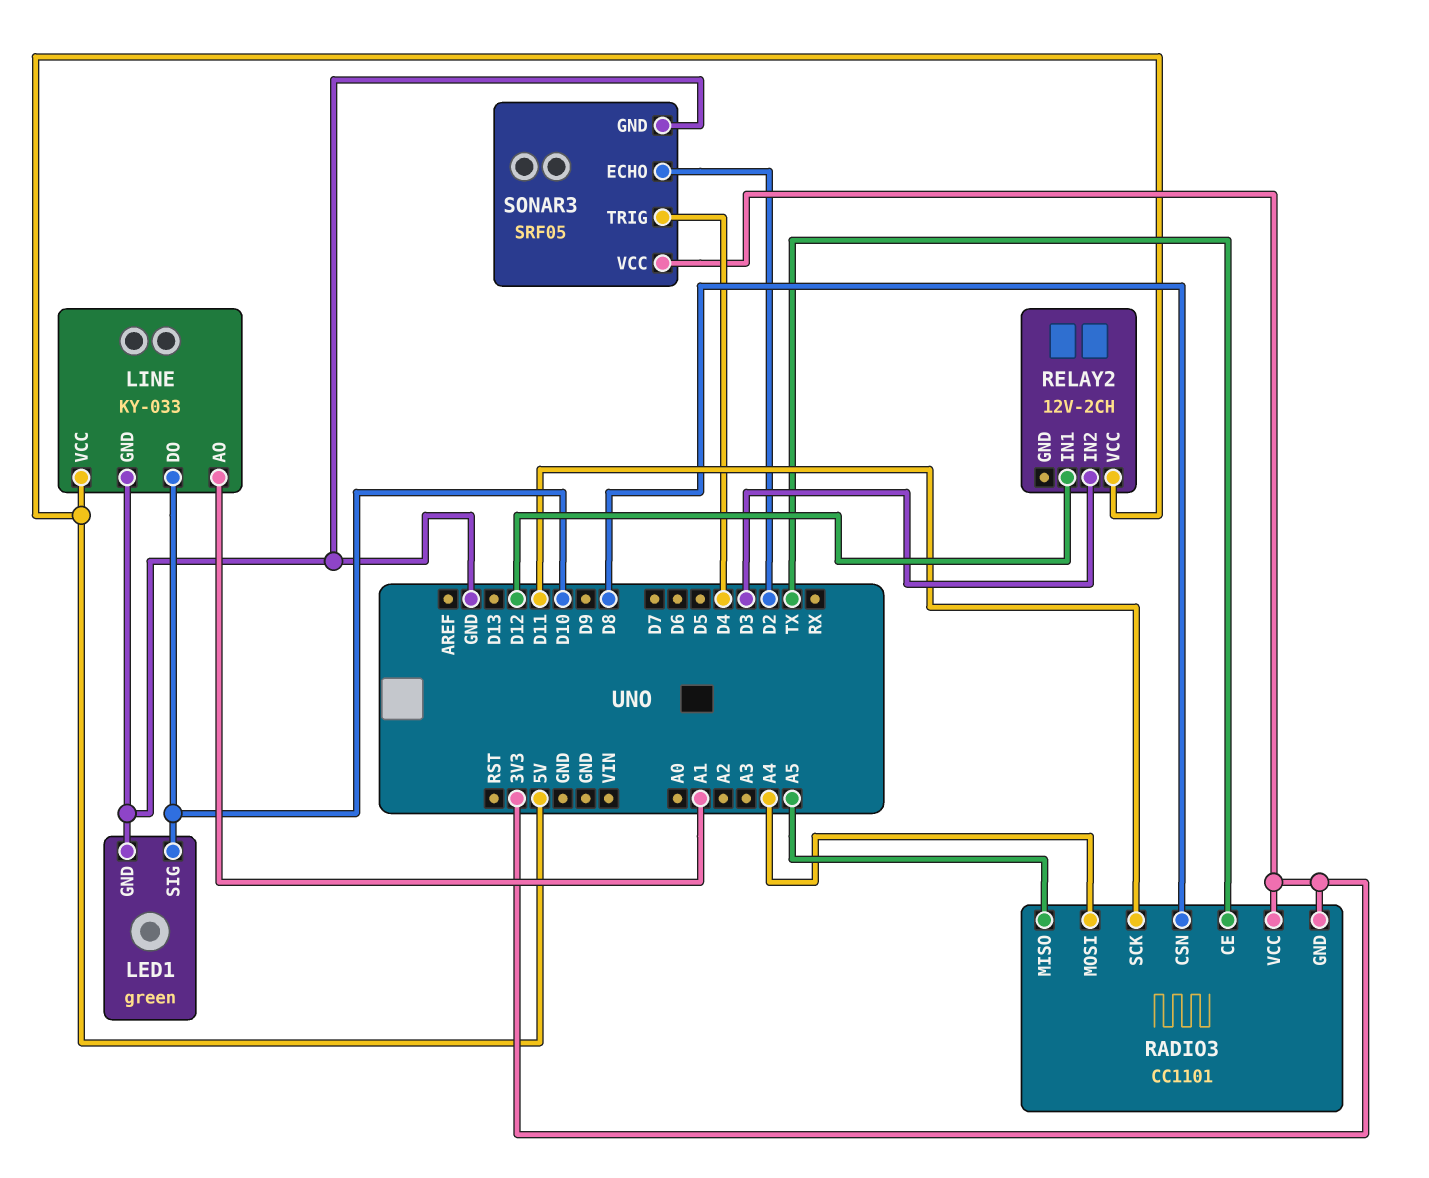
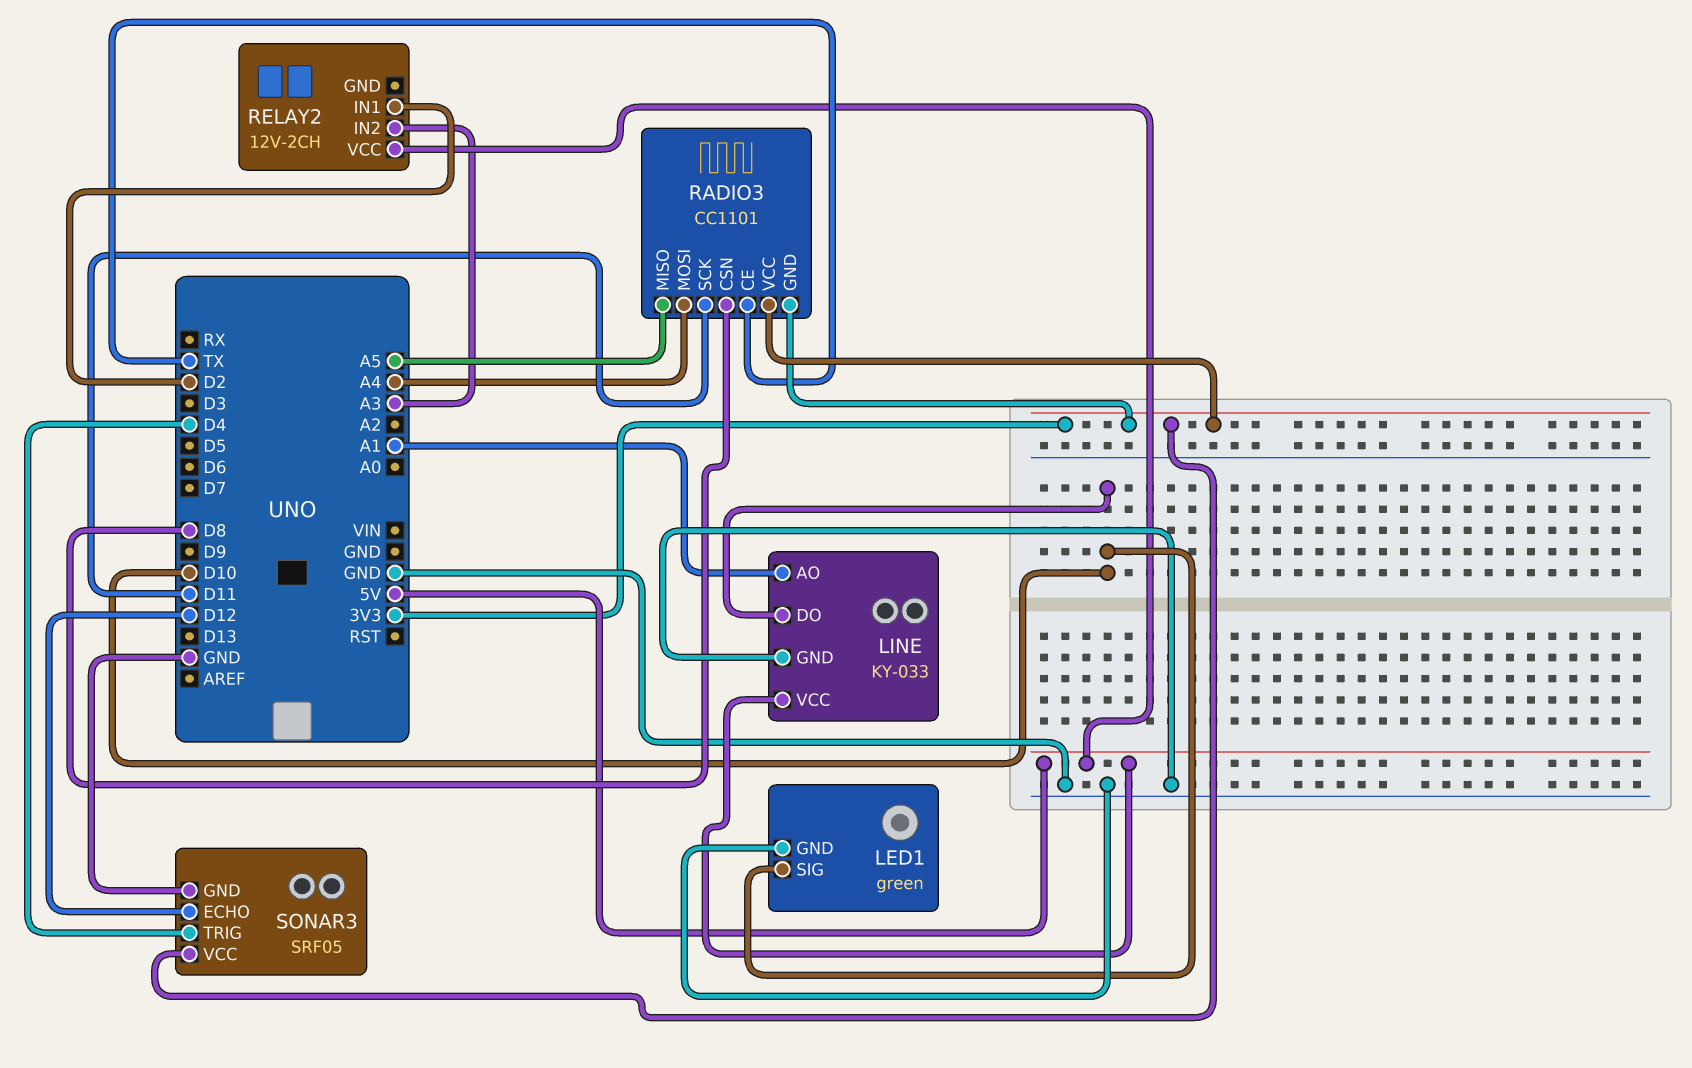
RELAY2 pin IN1: D12 -> D2
RELAY2 pin IN2: D3 -> A3
SONAR3 pin ECHO: D2 -> D12

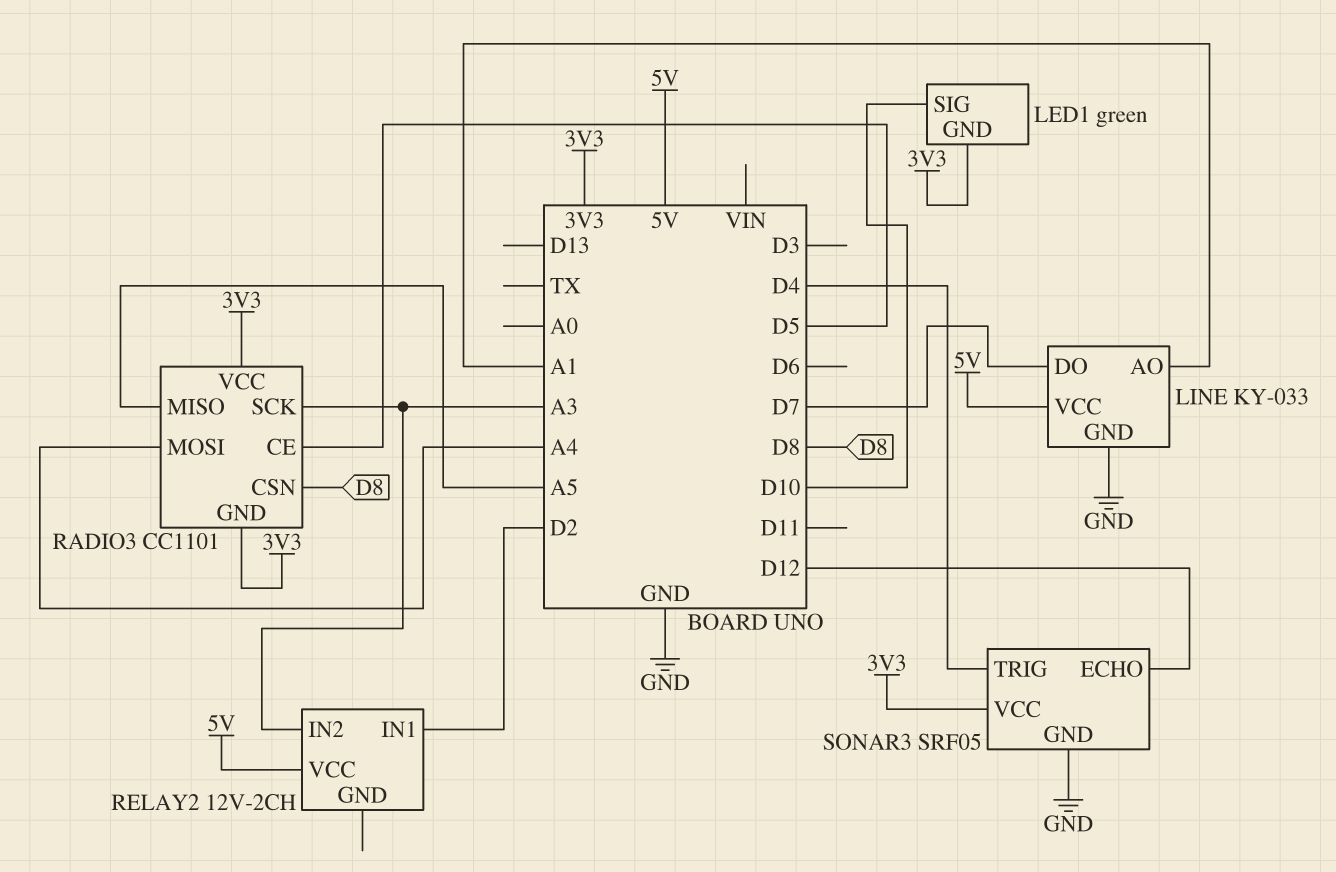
LED1 pin GND: GND -> 3V3
LINE pin DO: D10 -> D7
RADIO3 pin CE: TX -> D5
RADIO3 pin SCK: D11 -> A3

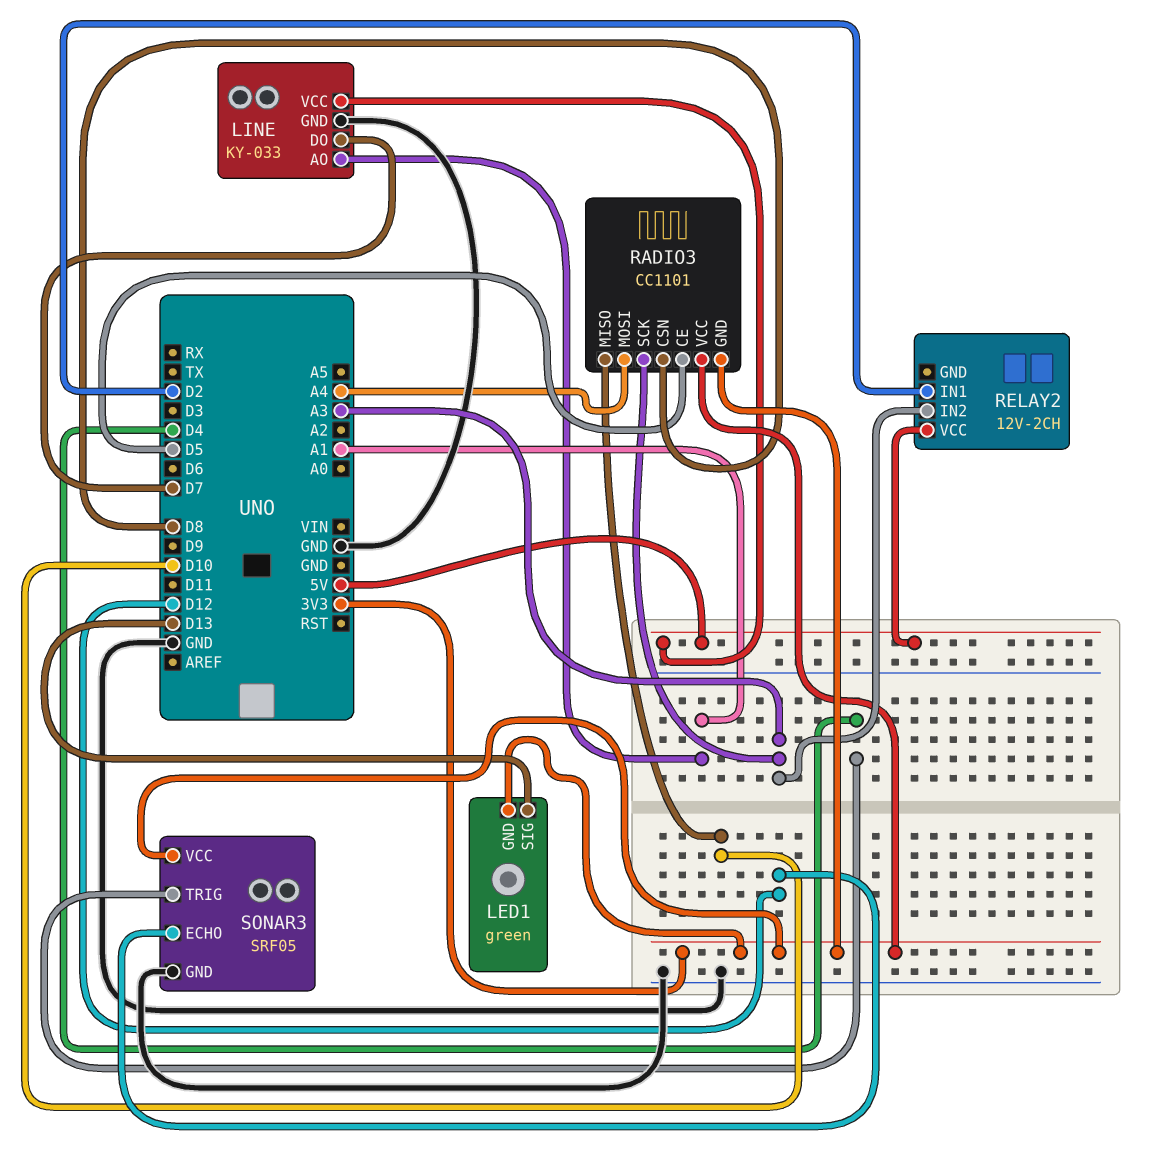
LED1 pin SIG: D10 -> D13
RADIO3 pin MISO: A5 -> D10

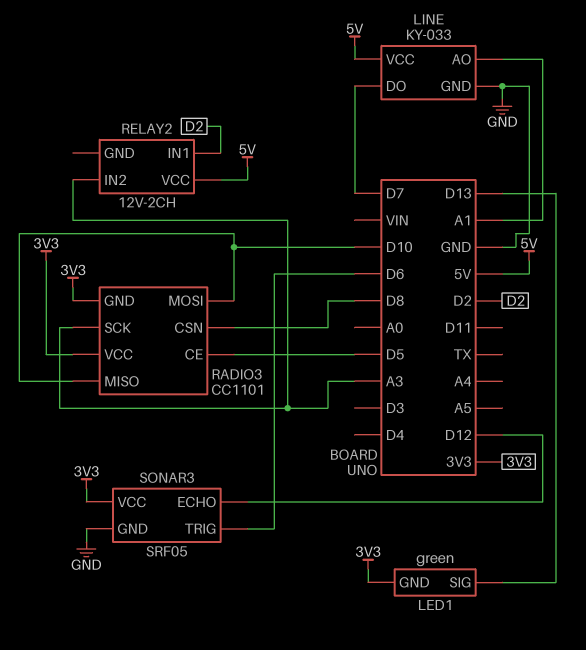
RADIO3 pin MOSI: A4 -> D10
SONAR3 pin TRIG: D4 -> D6

